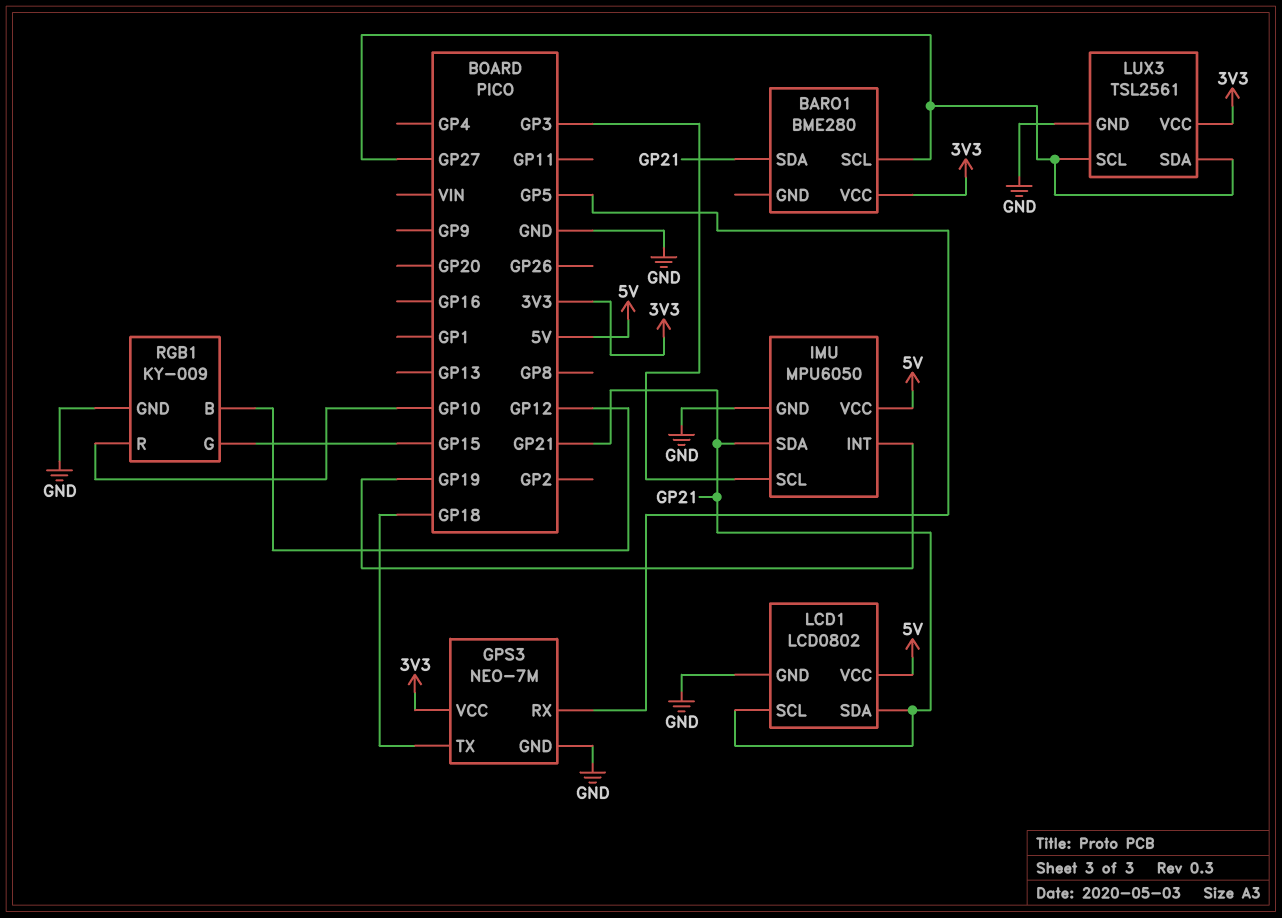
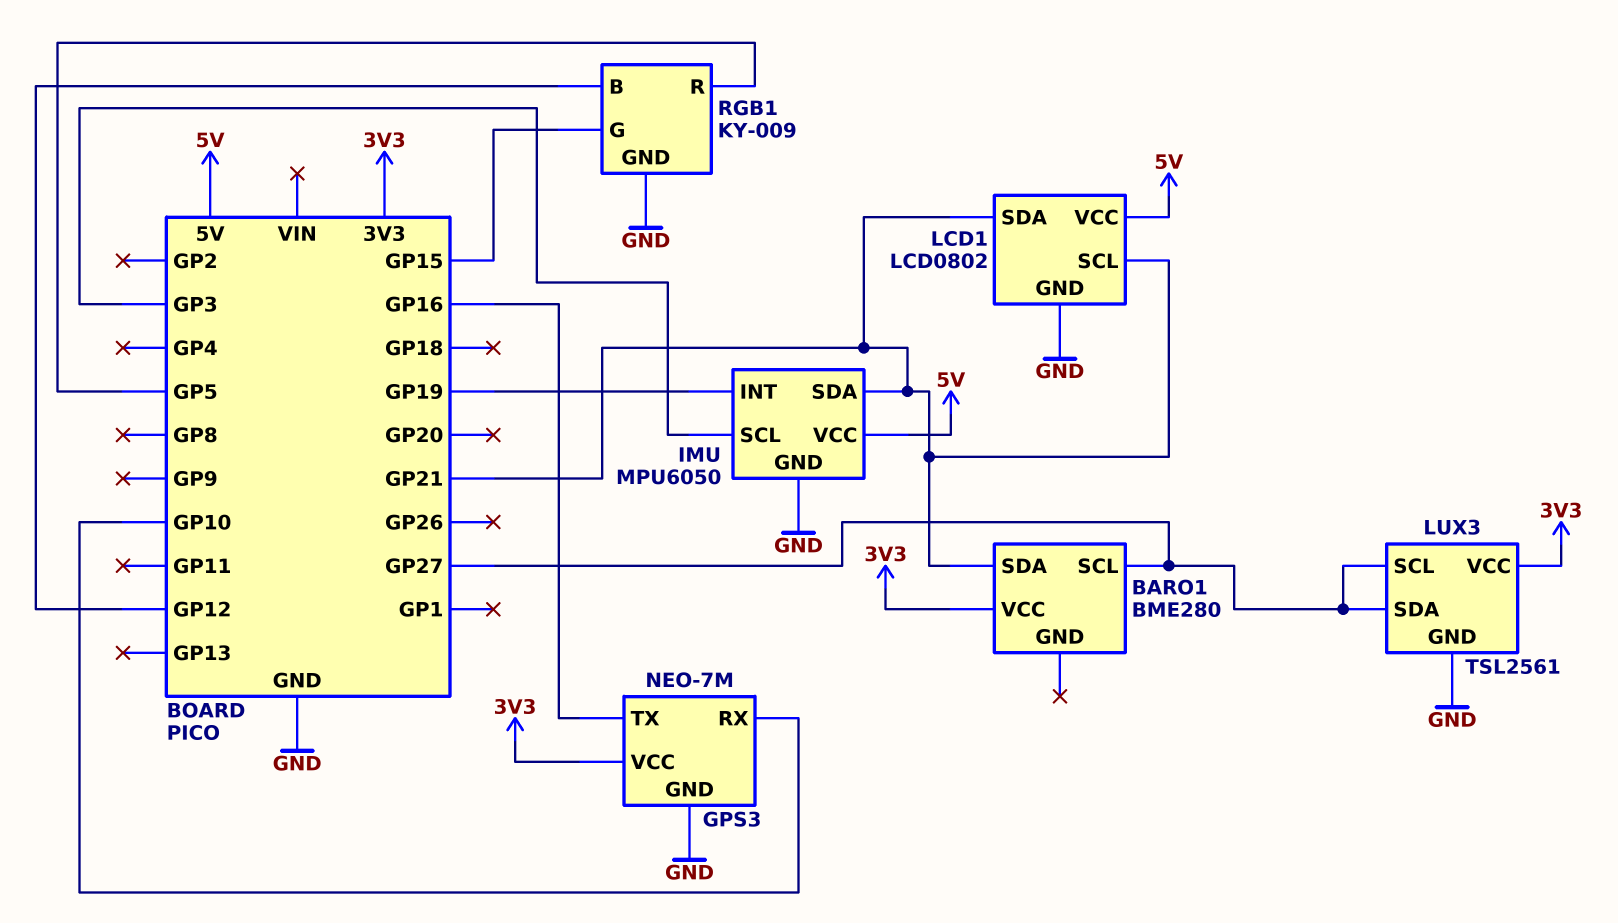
GPS3 pin RX: GP5 -> GP10
GPS3 pin TX: GP18 -> GP16
RGB1 pin R: GP10 -> GP5

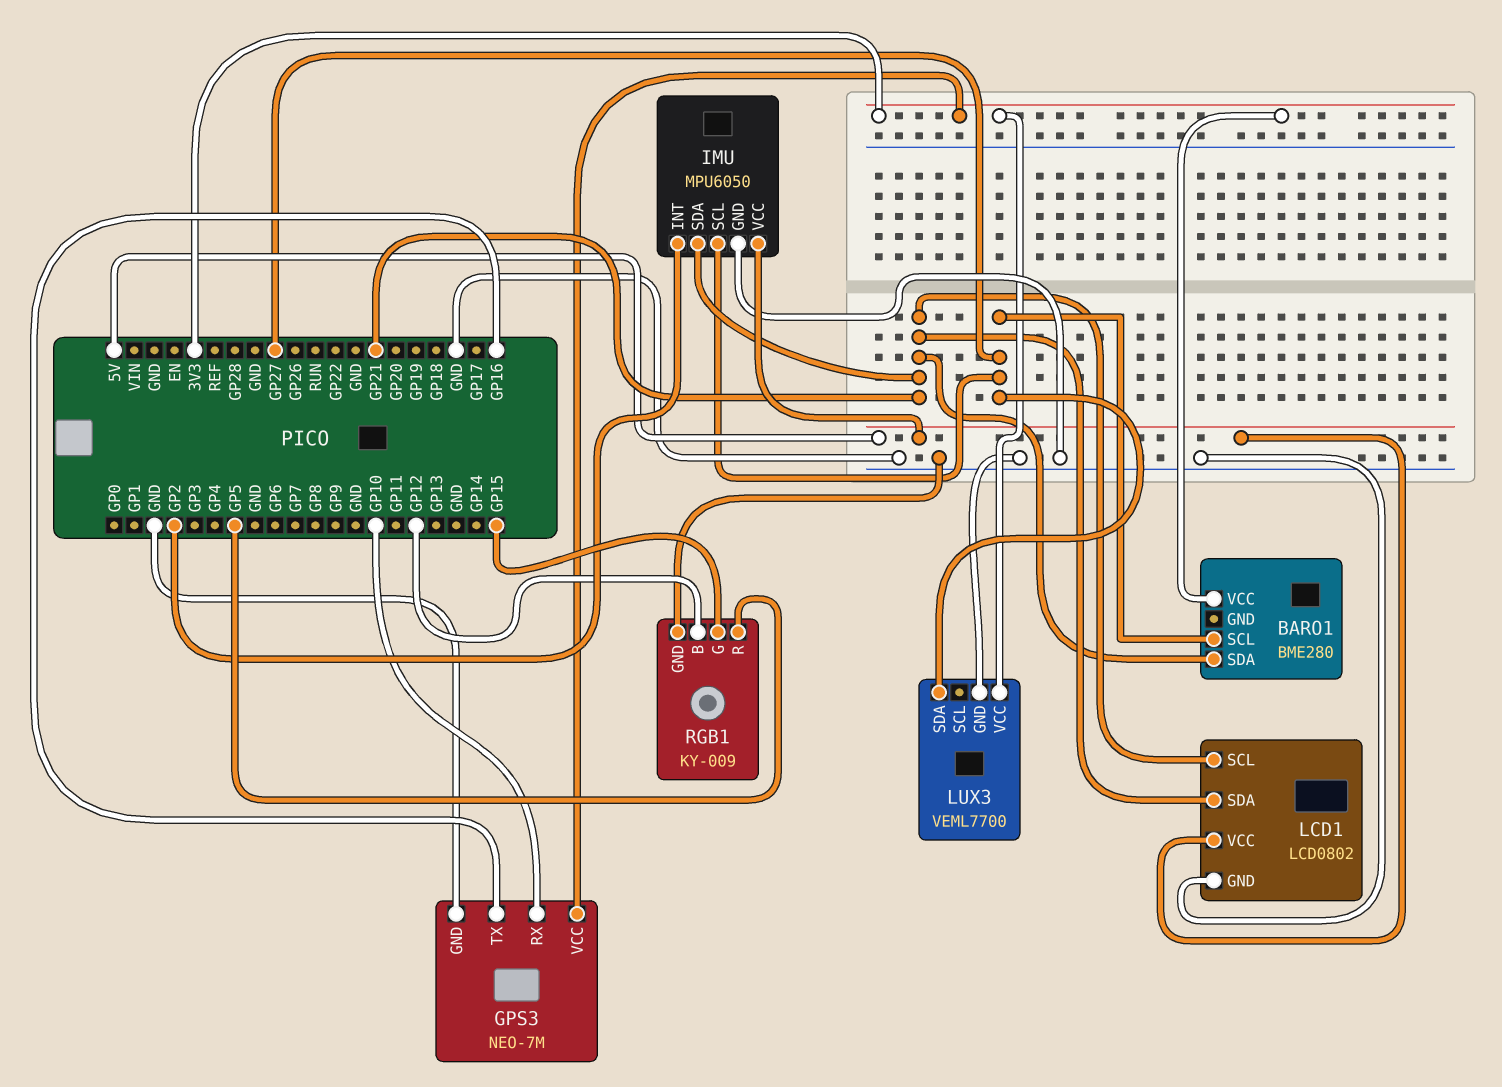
IMU pin INT: GP19 -> GP2
IMU pin SCL: GP3 -> GP27
LUX3: TSL2561 -> VEML7700
LUX3 pin SCL: GP27 -> none

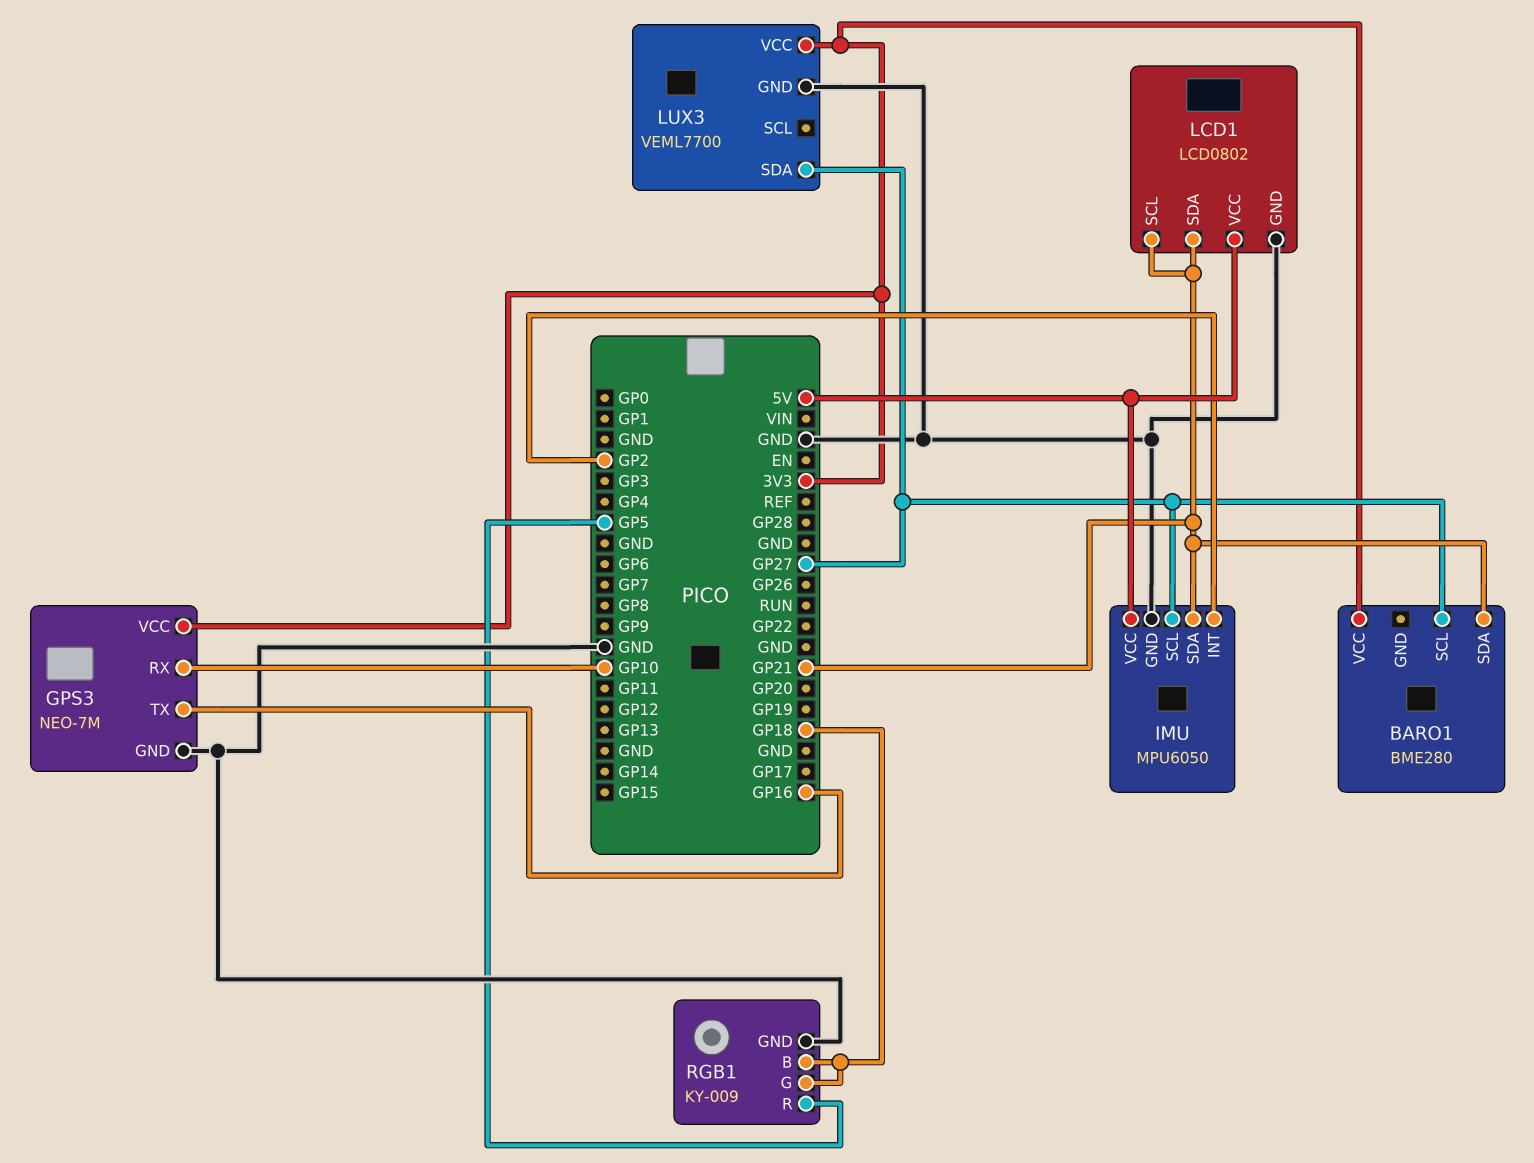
RGB1 pin B: GP12 -> GP18
RGB1 pin G: GP15 -> GP18

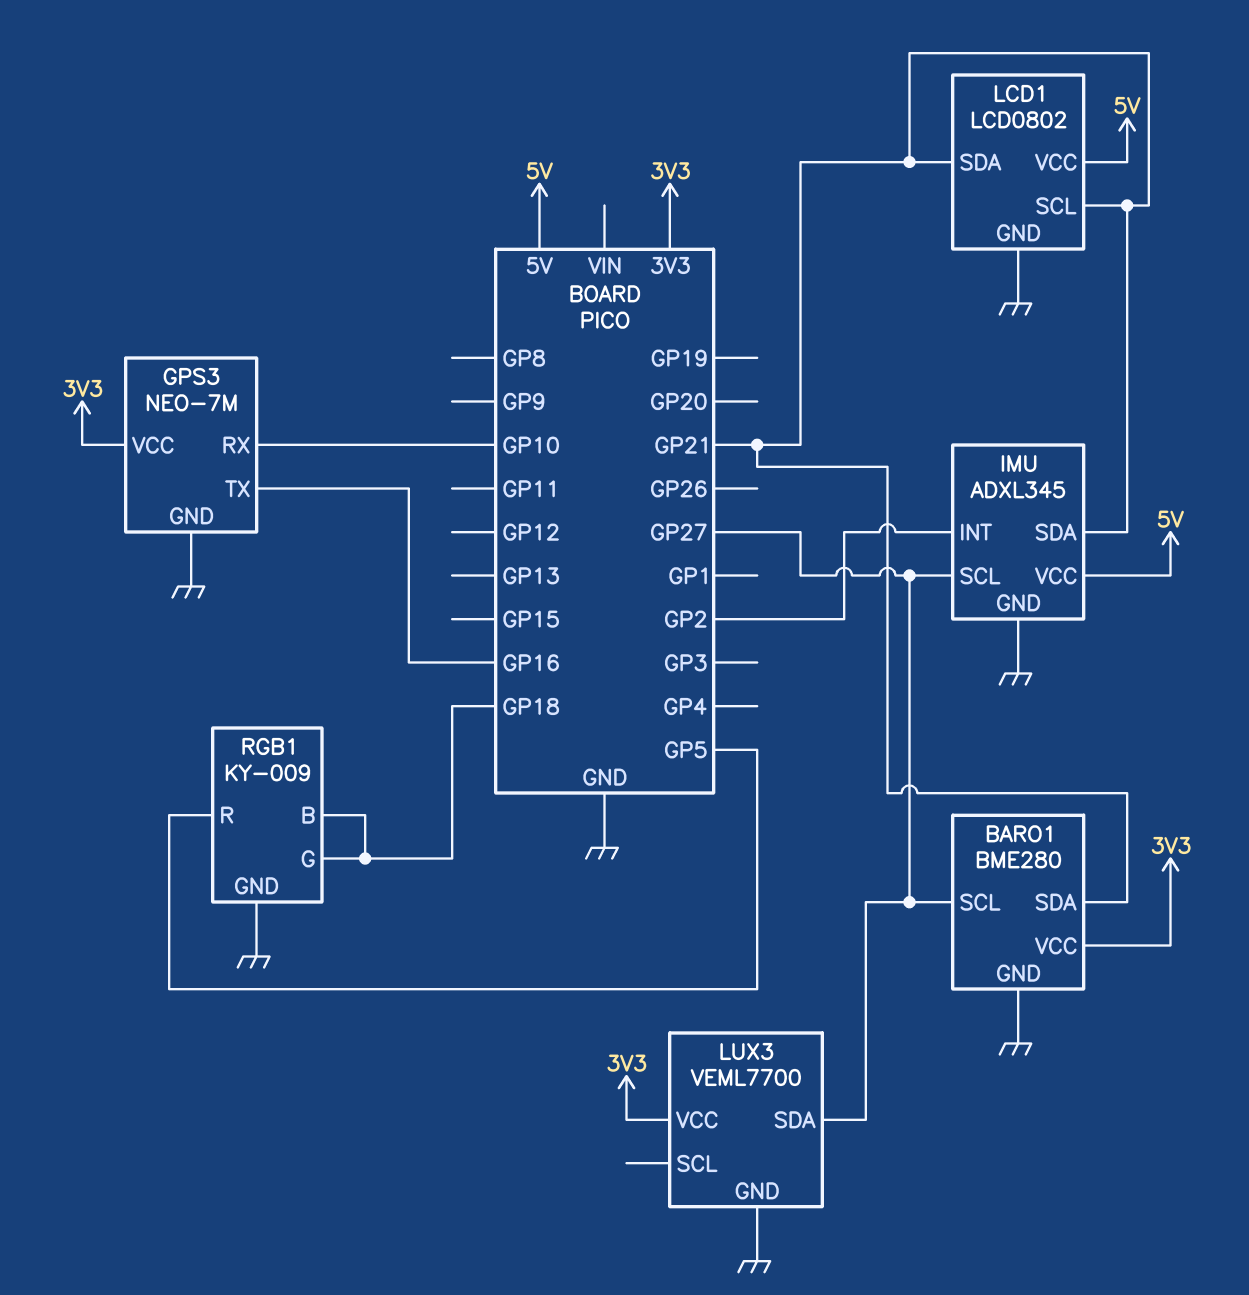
BARO1 pin GND: none -> GND
IMU: MPU6050 -> ADXL345

